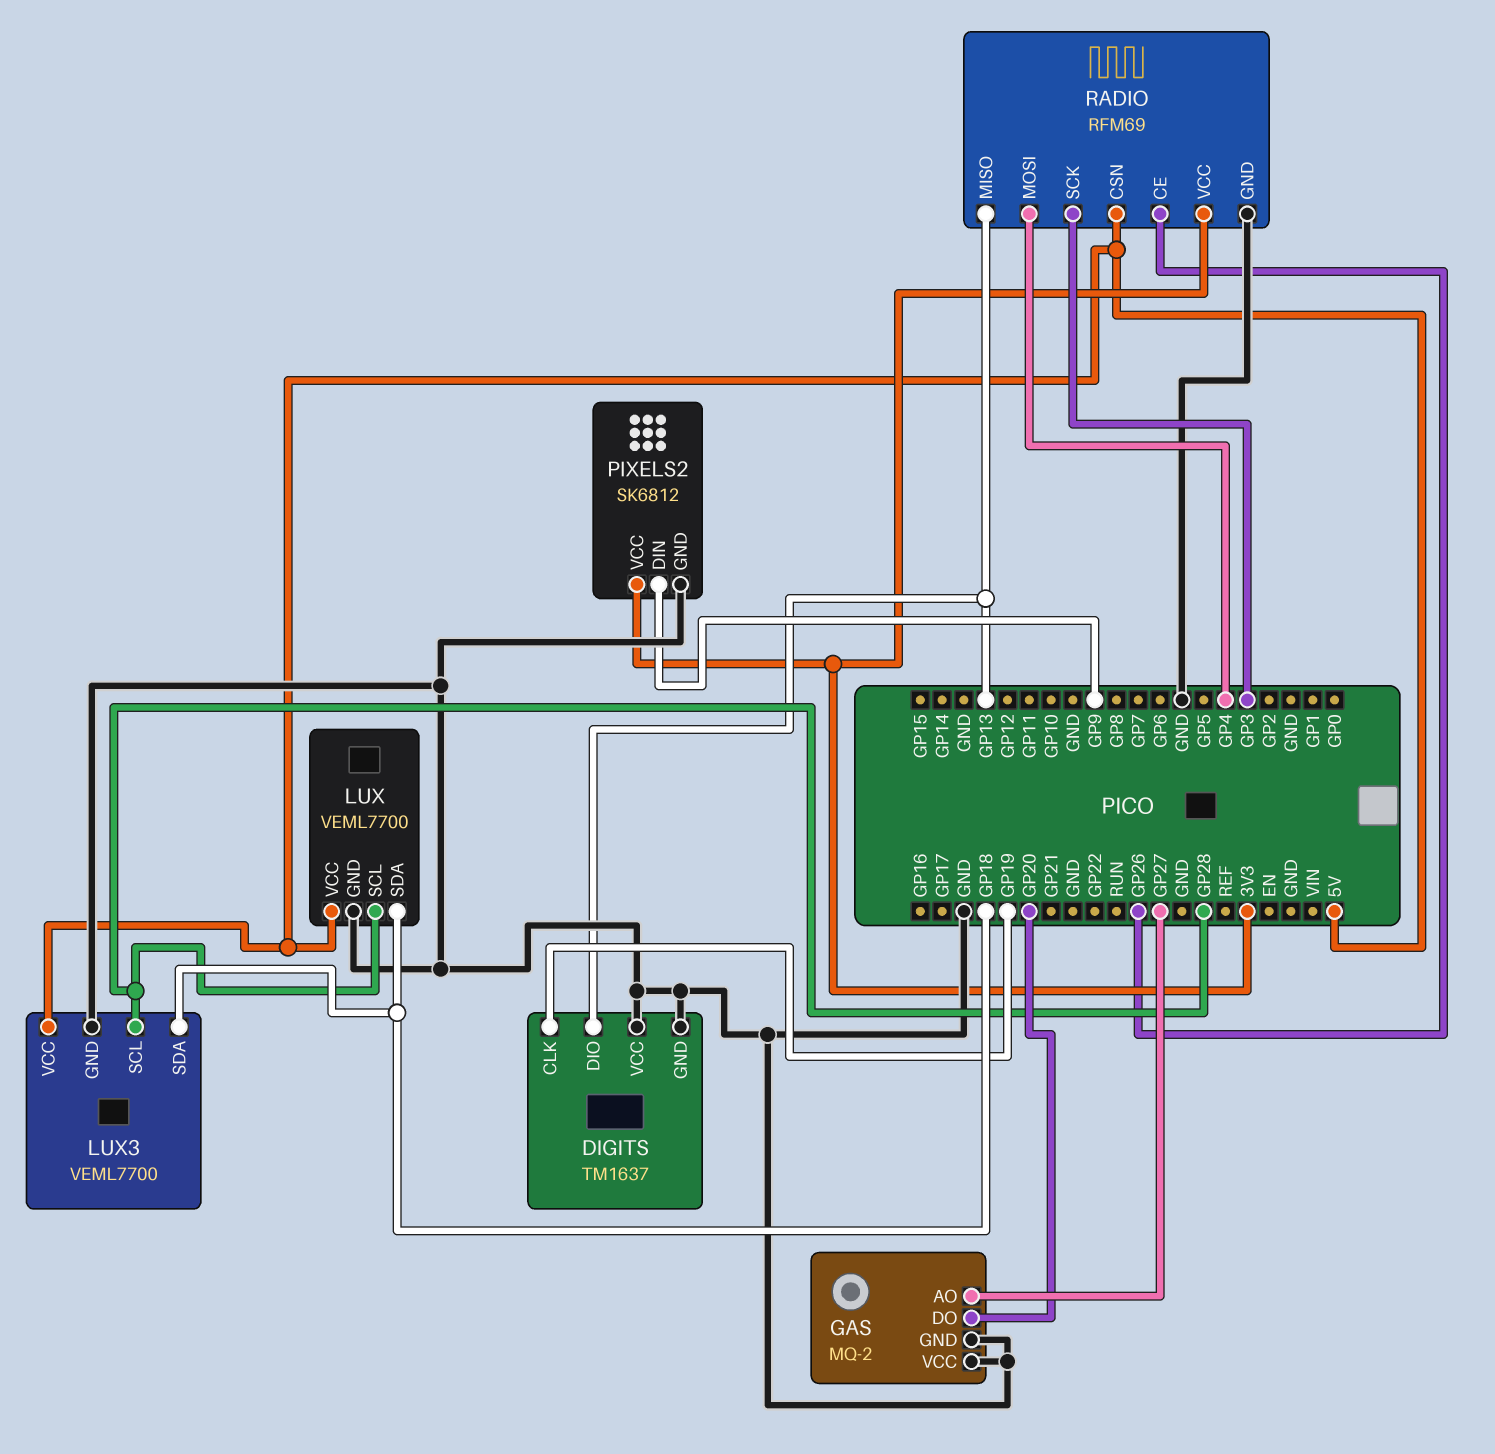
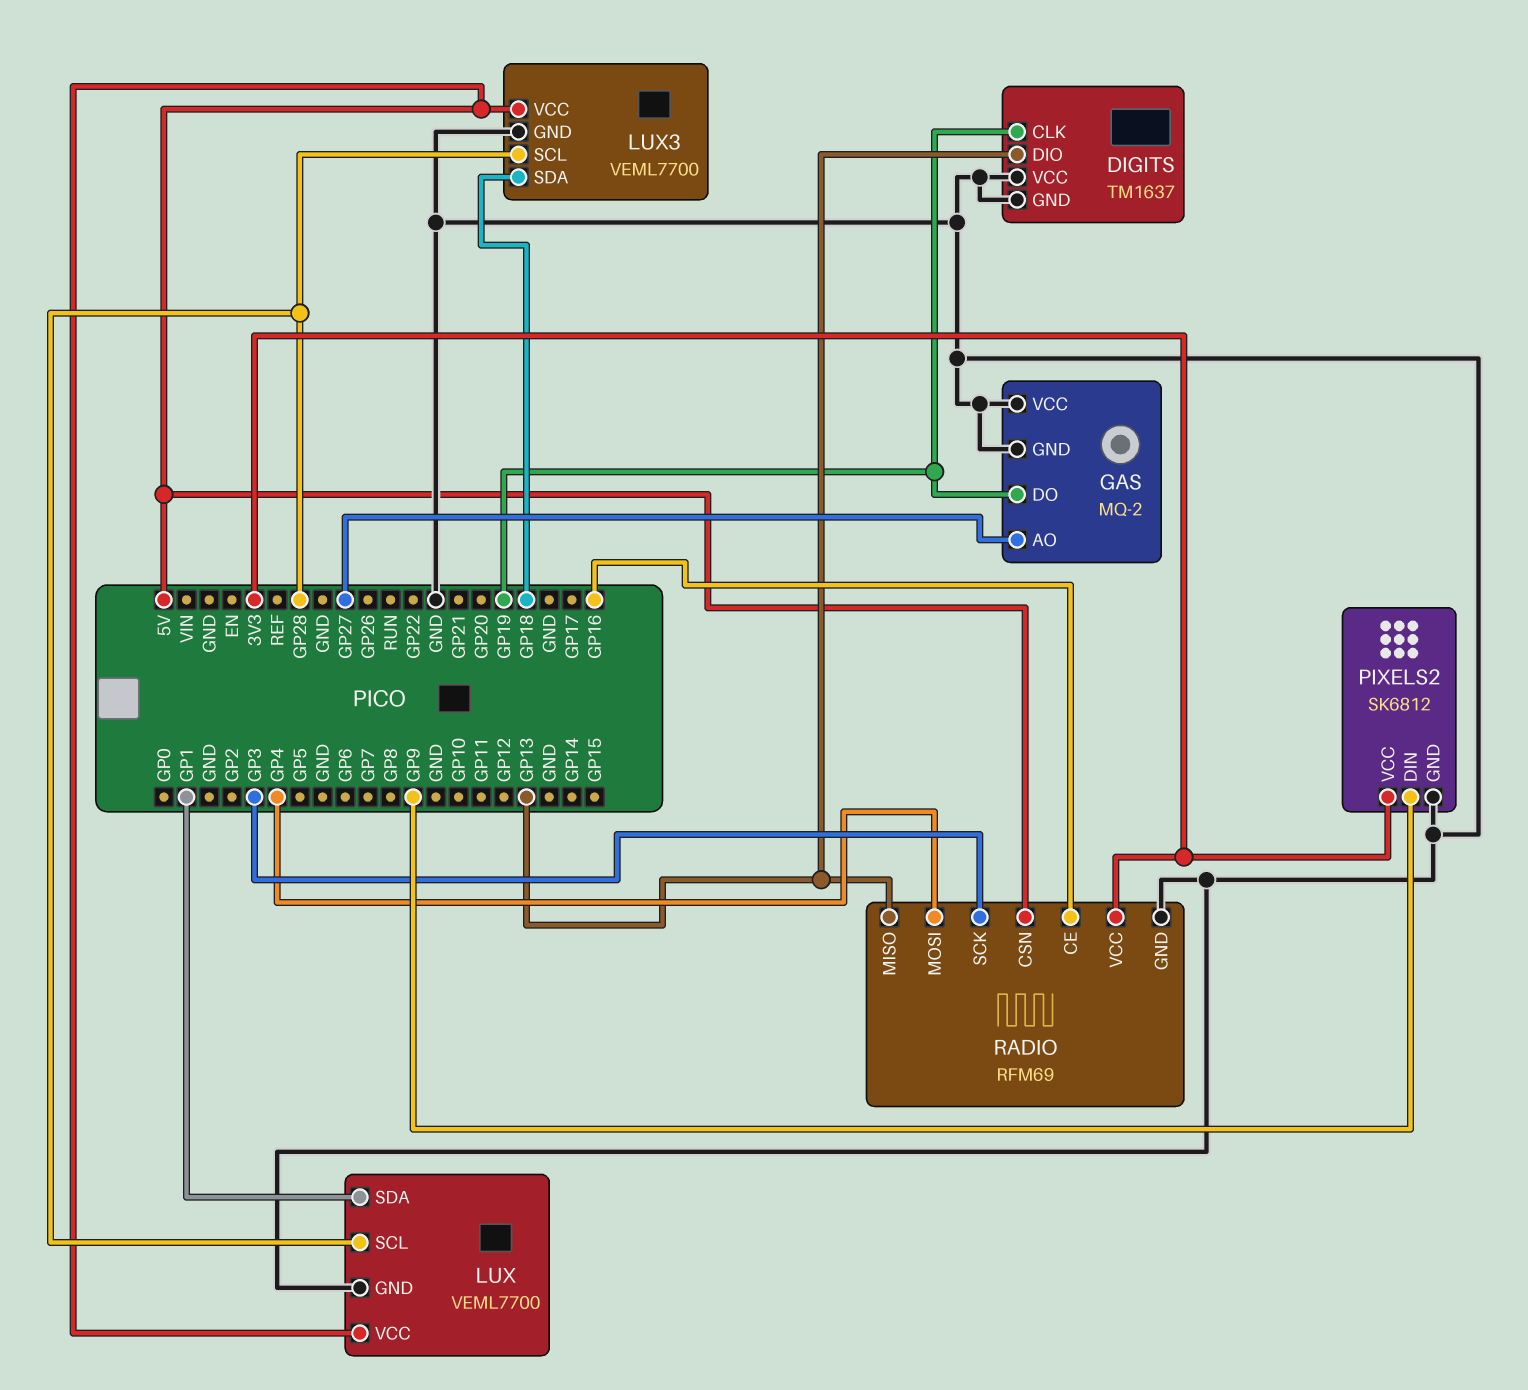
GAS pin DO: GP20 -> GP19
LUX pin SDA: GP18 -> GP1
RADIO pin CE: GP26 -> GP16

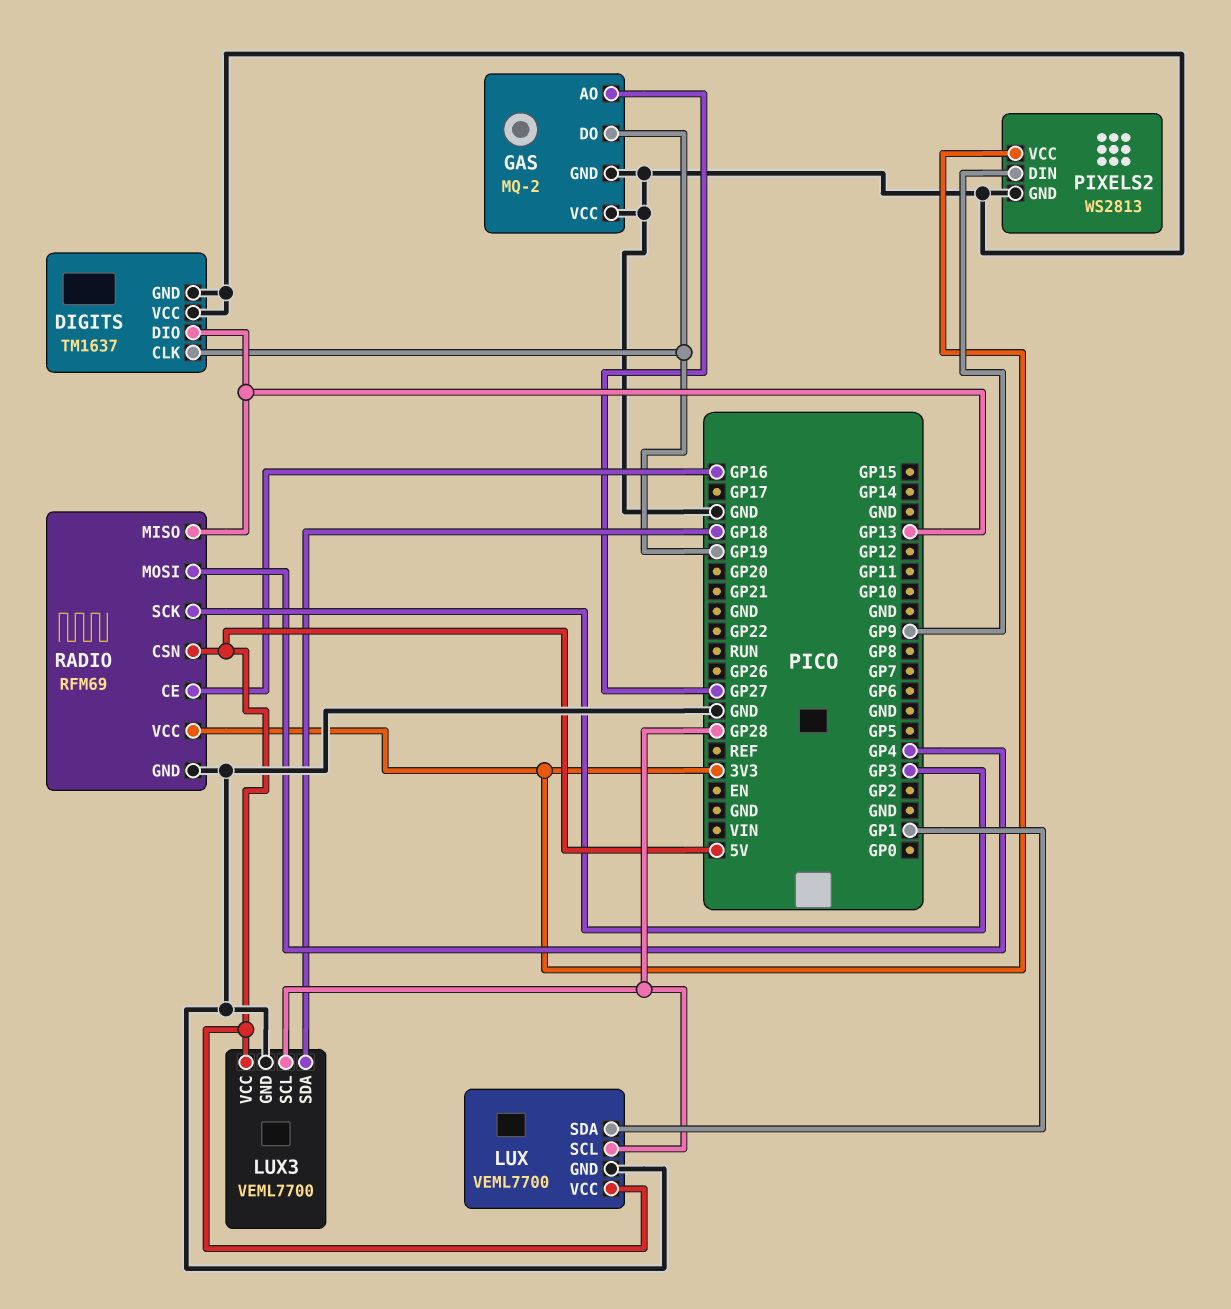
PIXELS2: SK6812 -> WS2813

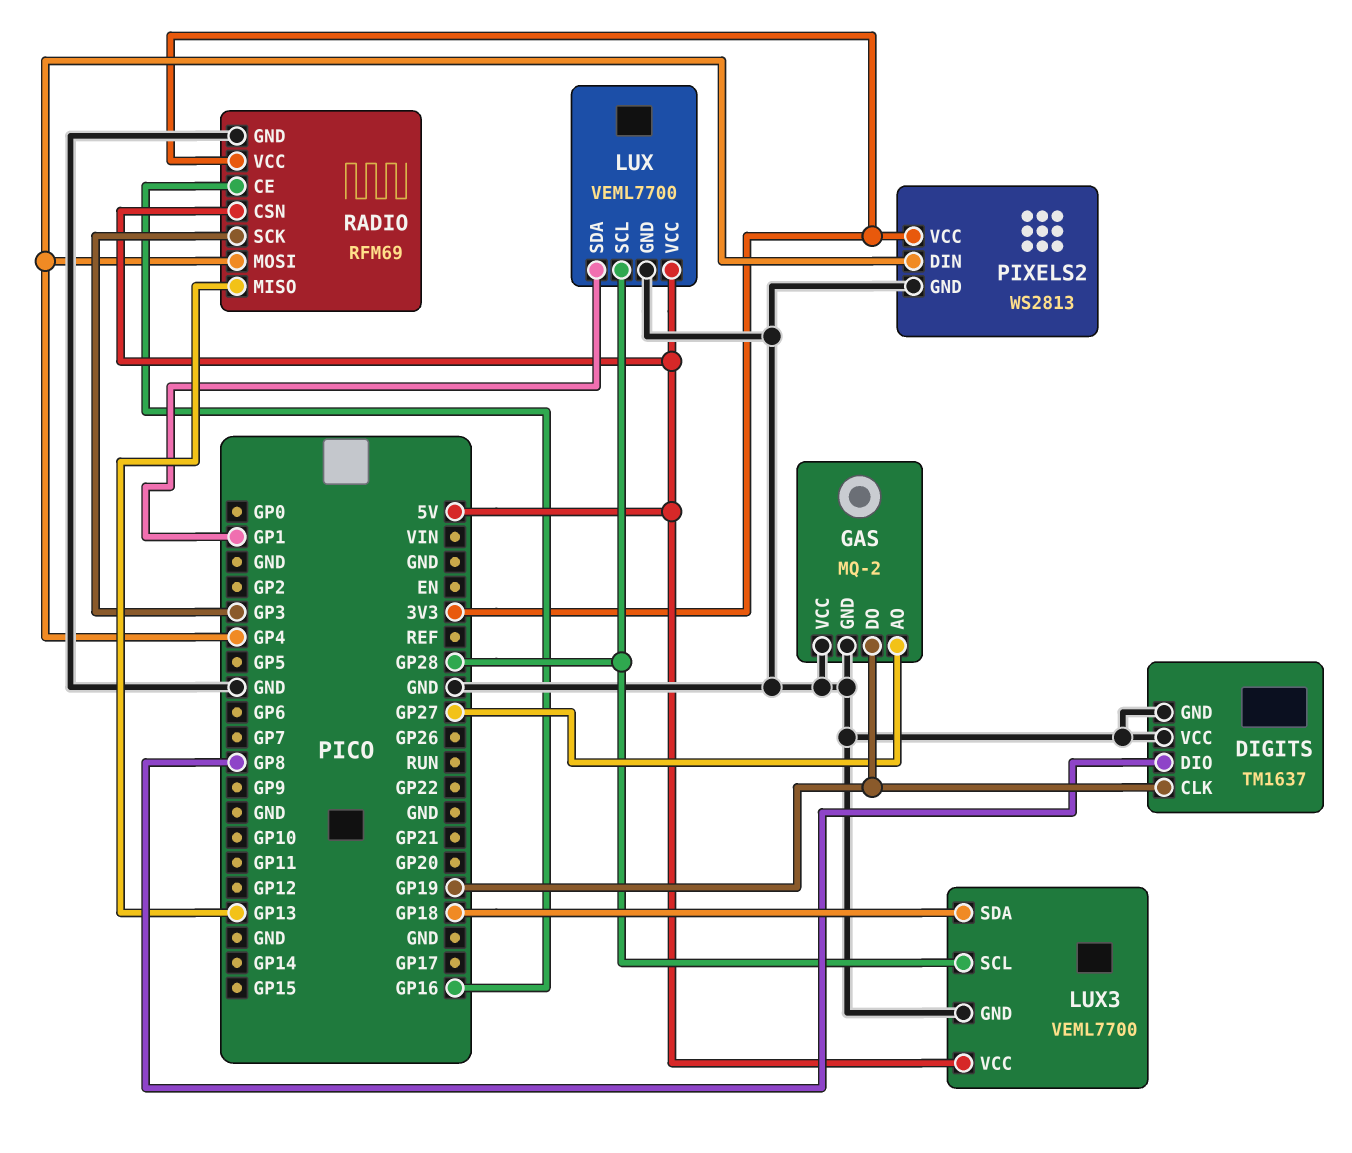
DIGITS pin DIO: GP13 -> GP8
PIXELS2 pin DIN: GP9 -> GP4

